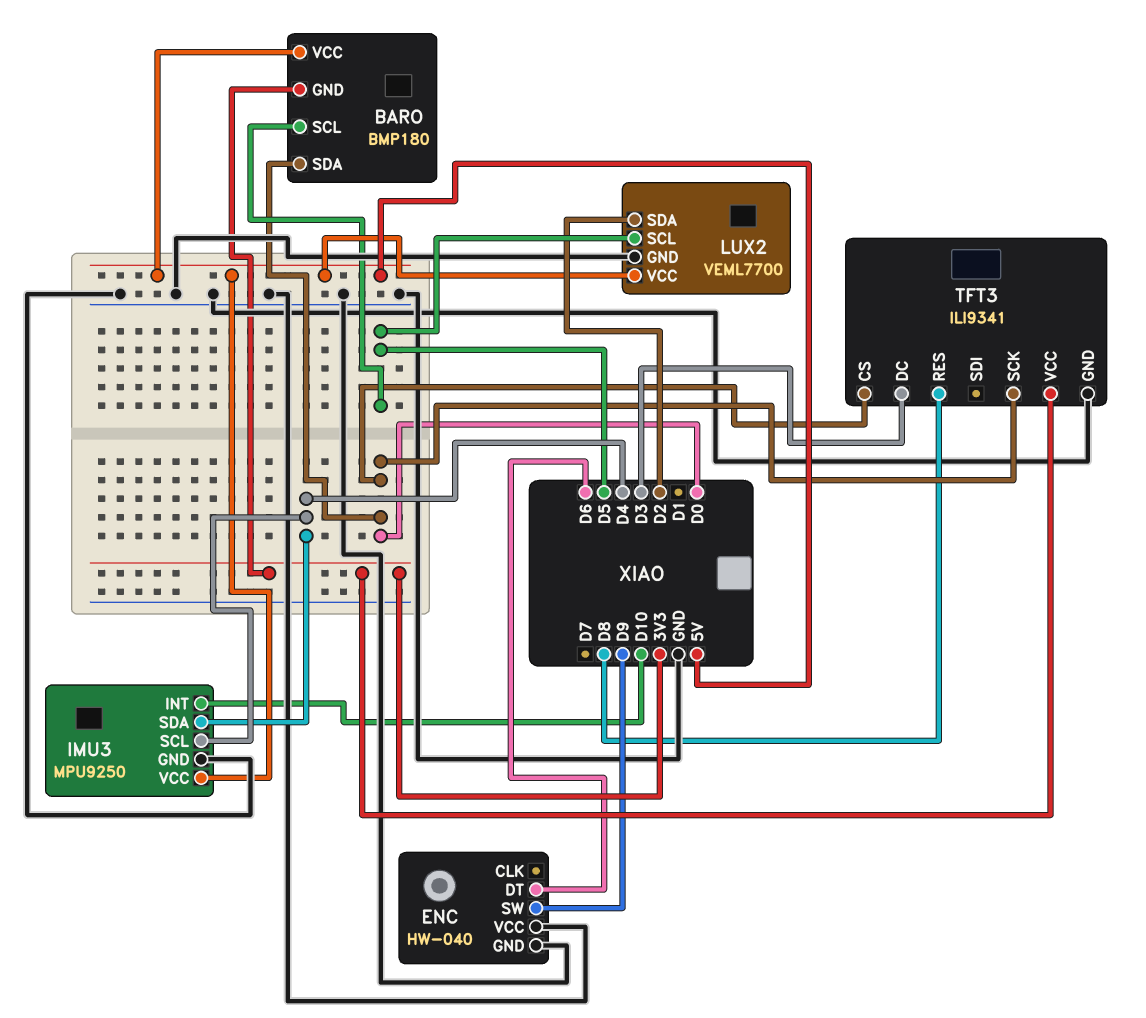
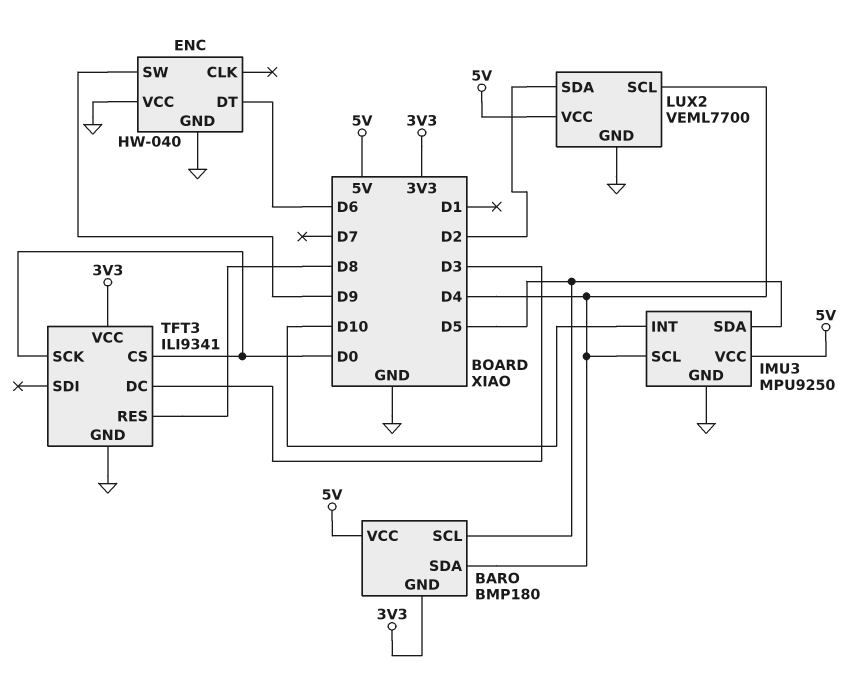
BARO pin SDA: D0 -> D4
IMU3 pin SDA: D4 -> D5
LUX2 pin SCL: D5 -> D4

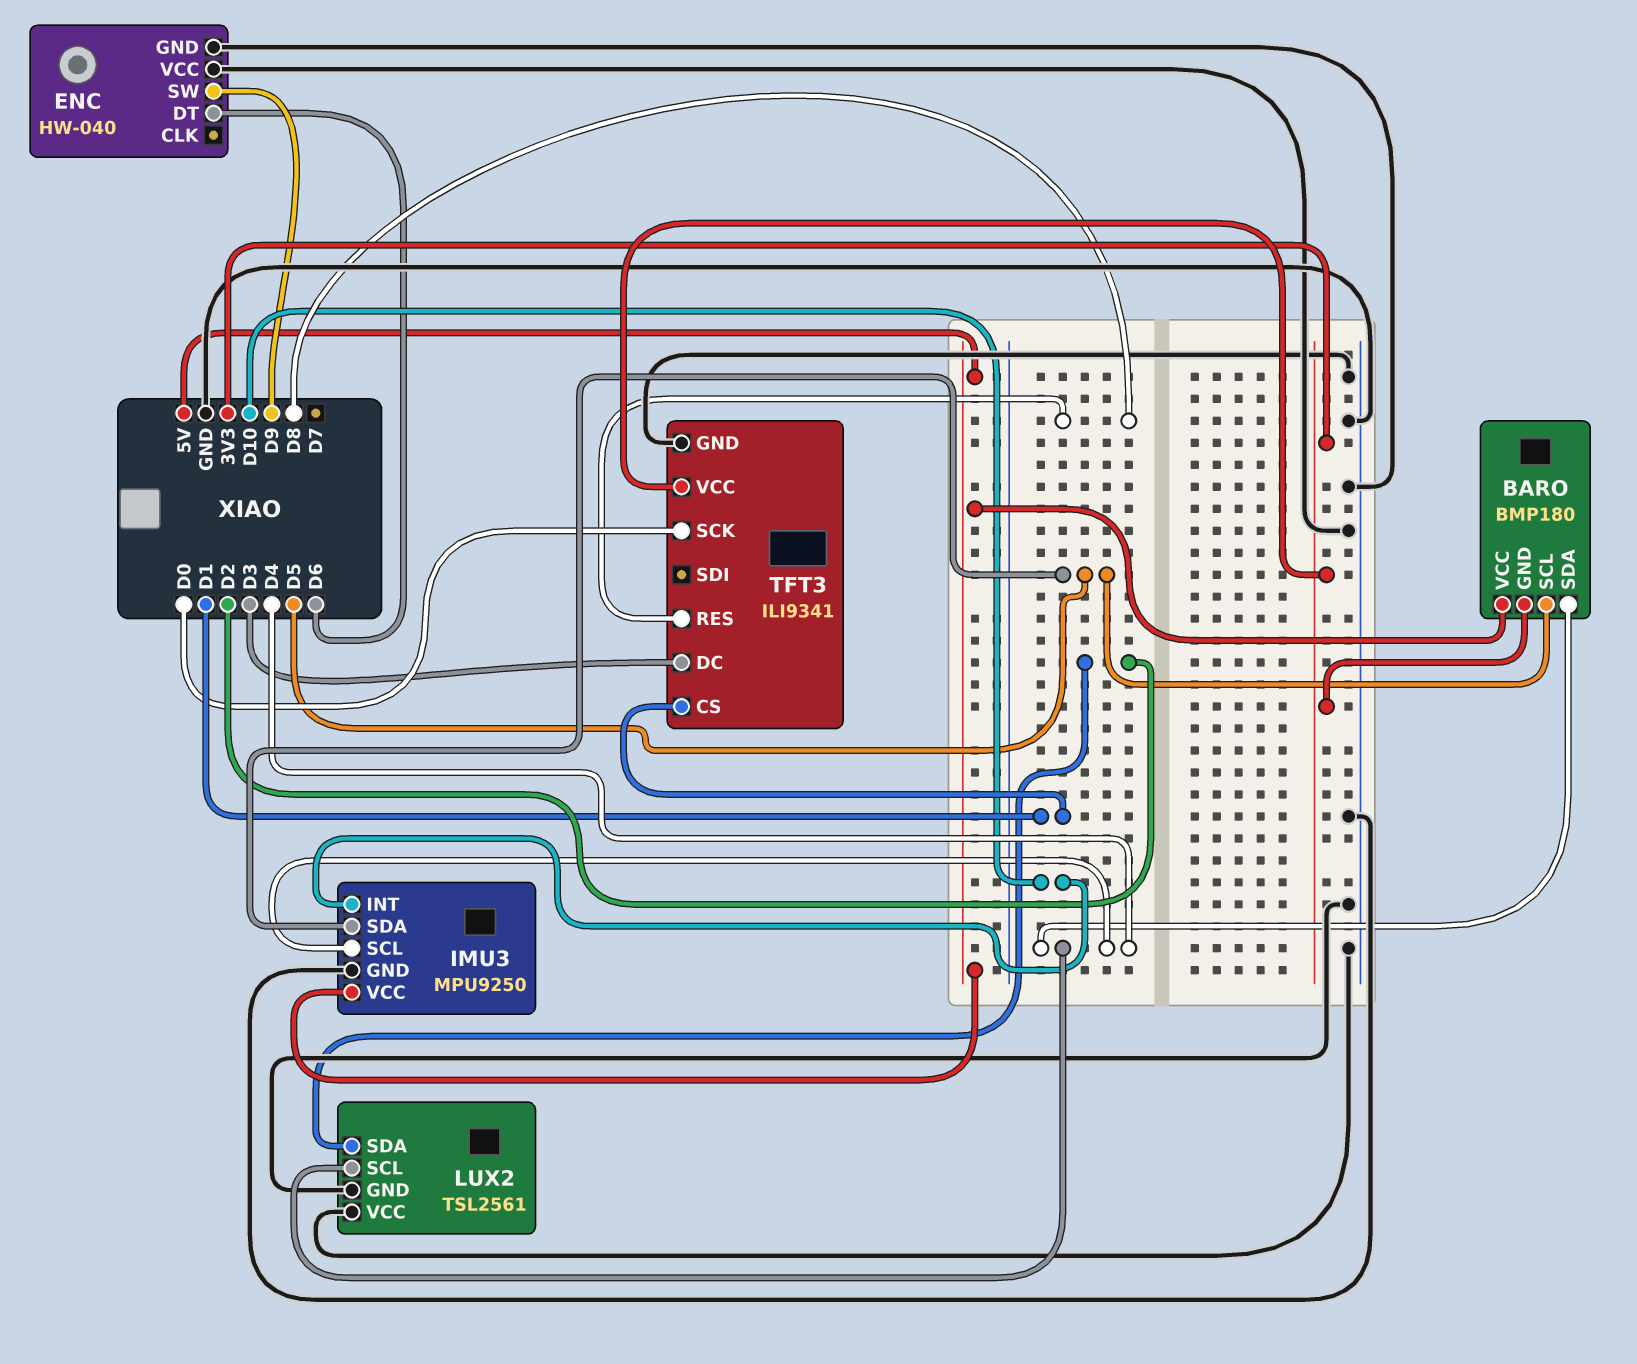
LUX2: VEML7700 -> TSL2561
LUX2 pin VCC: 5V -> GND
TFT3 pin CS: D0 -> D1

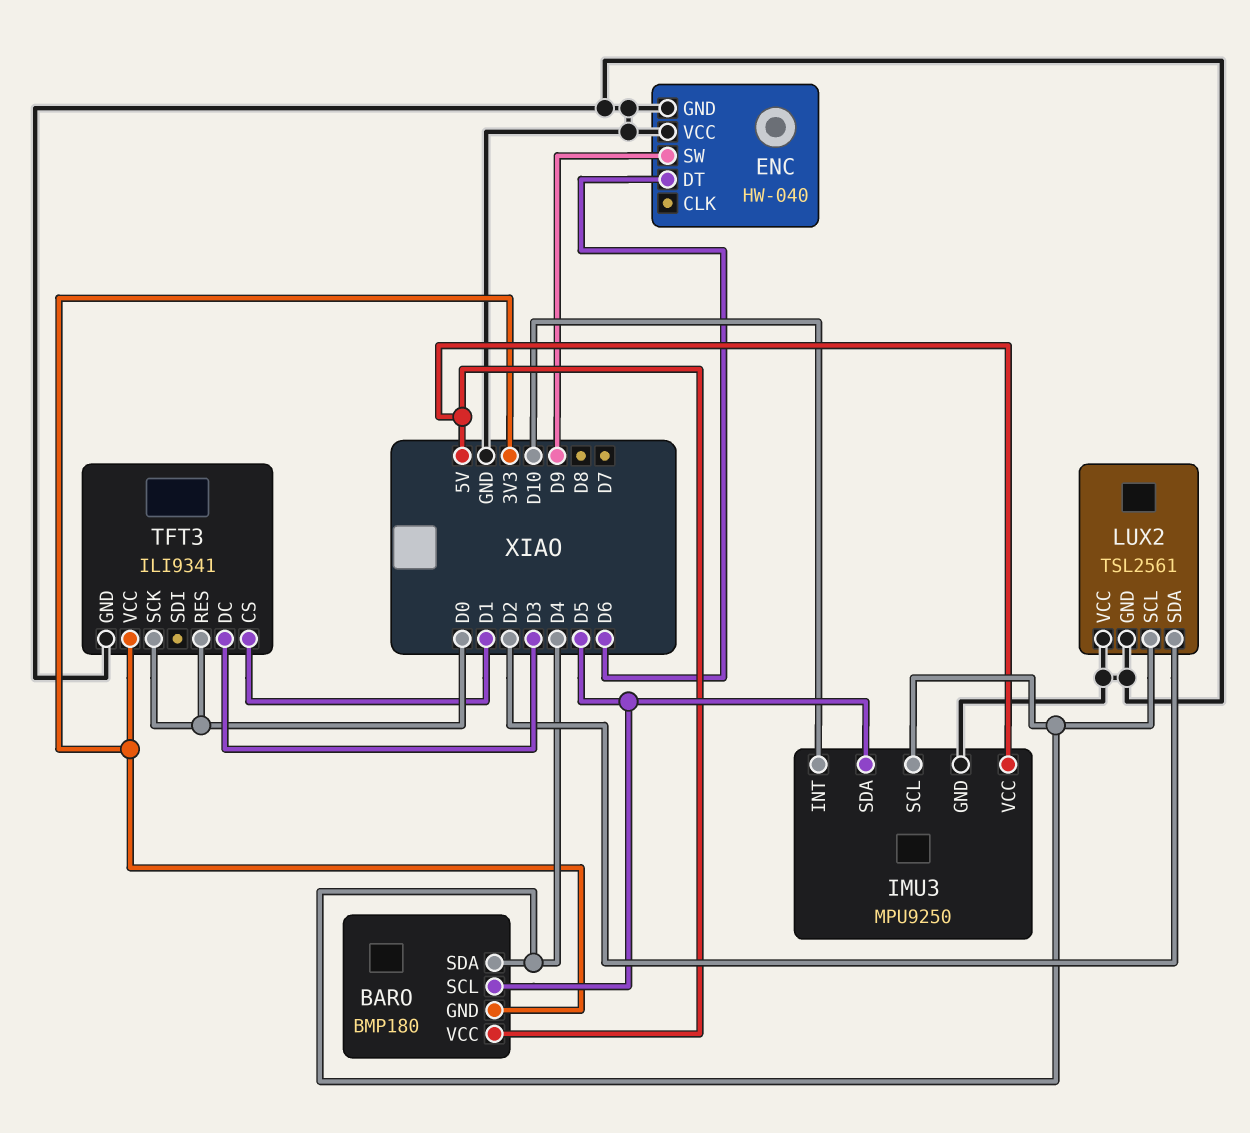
TFT3 pin RES: D8 -> D0

